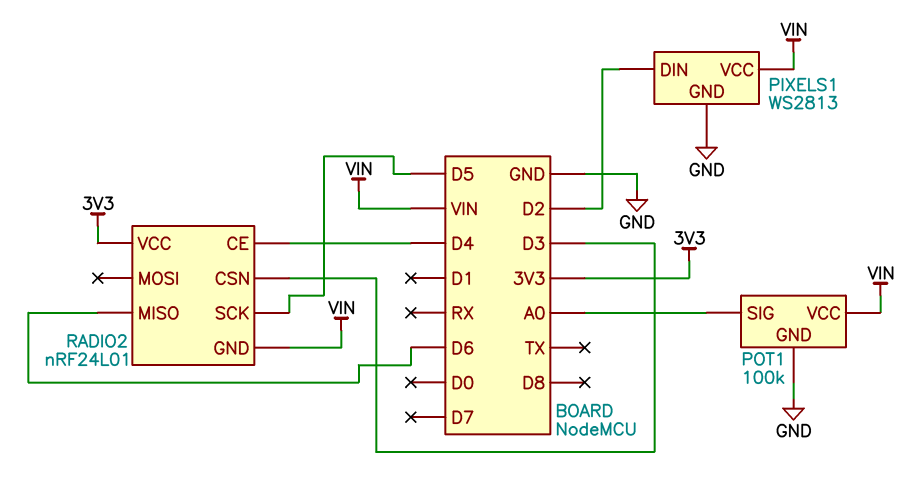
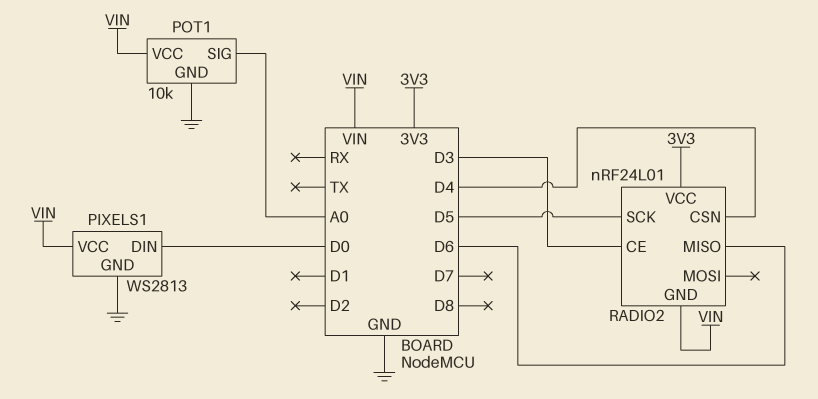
PIXELS1 pin DIN: D2 -> D0
POT1: 100k -> 10k
RADIO2 pin CE: D4 -> D3
RADIO2 pin CSN: D3 -> D4

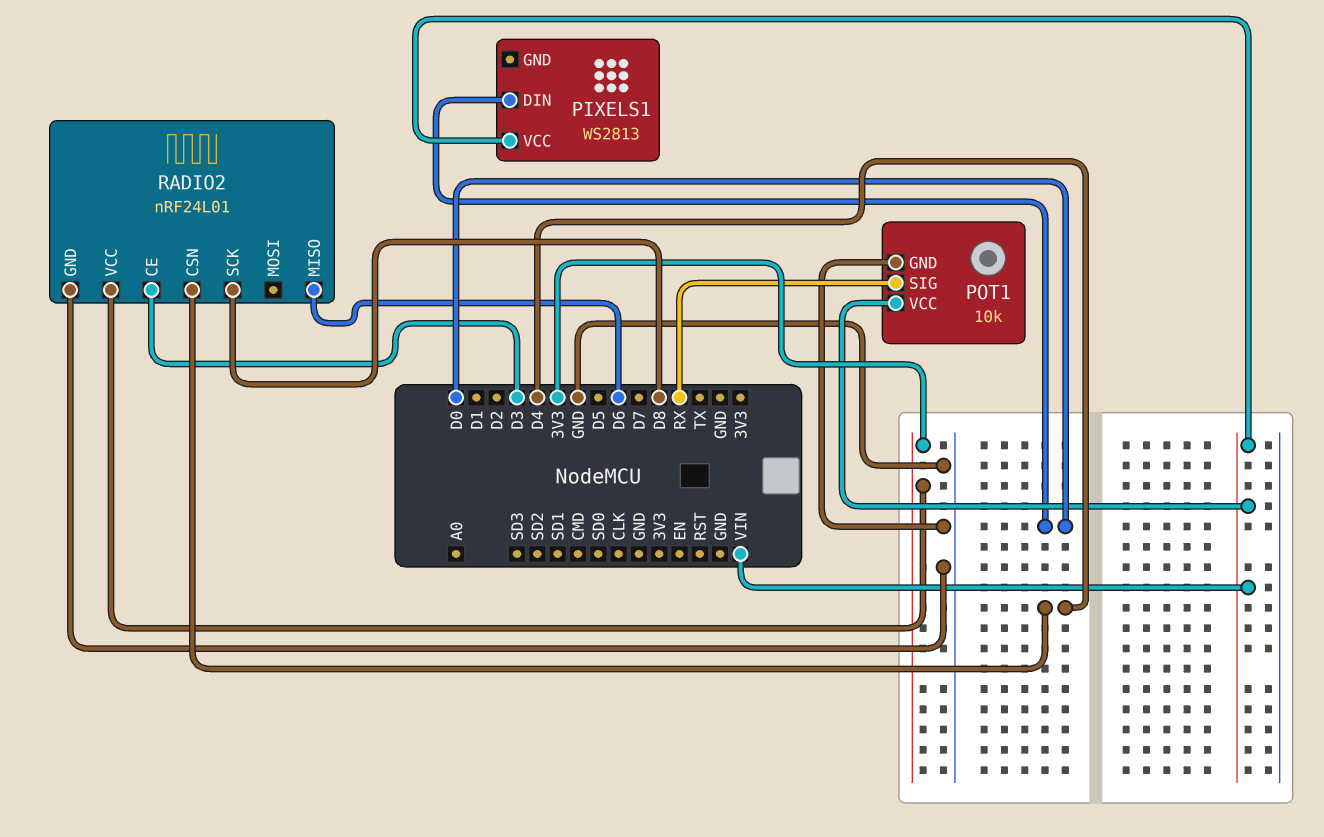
PIXELS1 pin GND: GND -> none
POT1 pin SIG: A0 -> RX
RADIO2 pin GND: VIN -> GND
RADIO2 pin SCK: D5 -> D8

